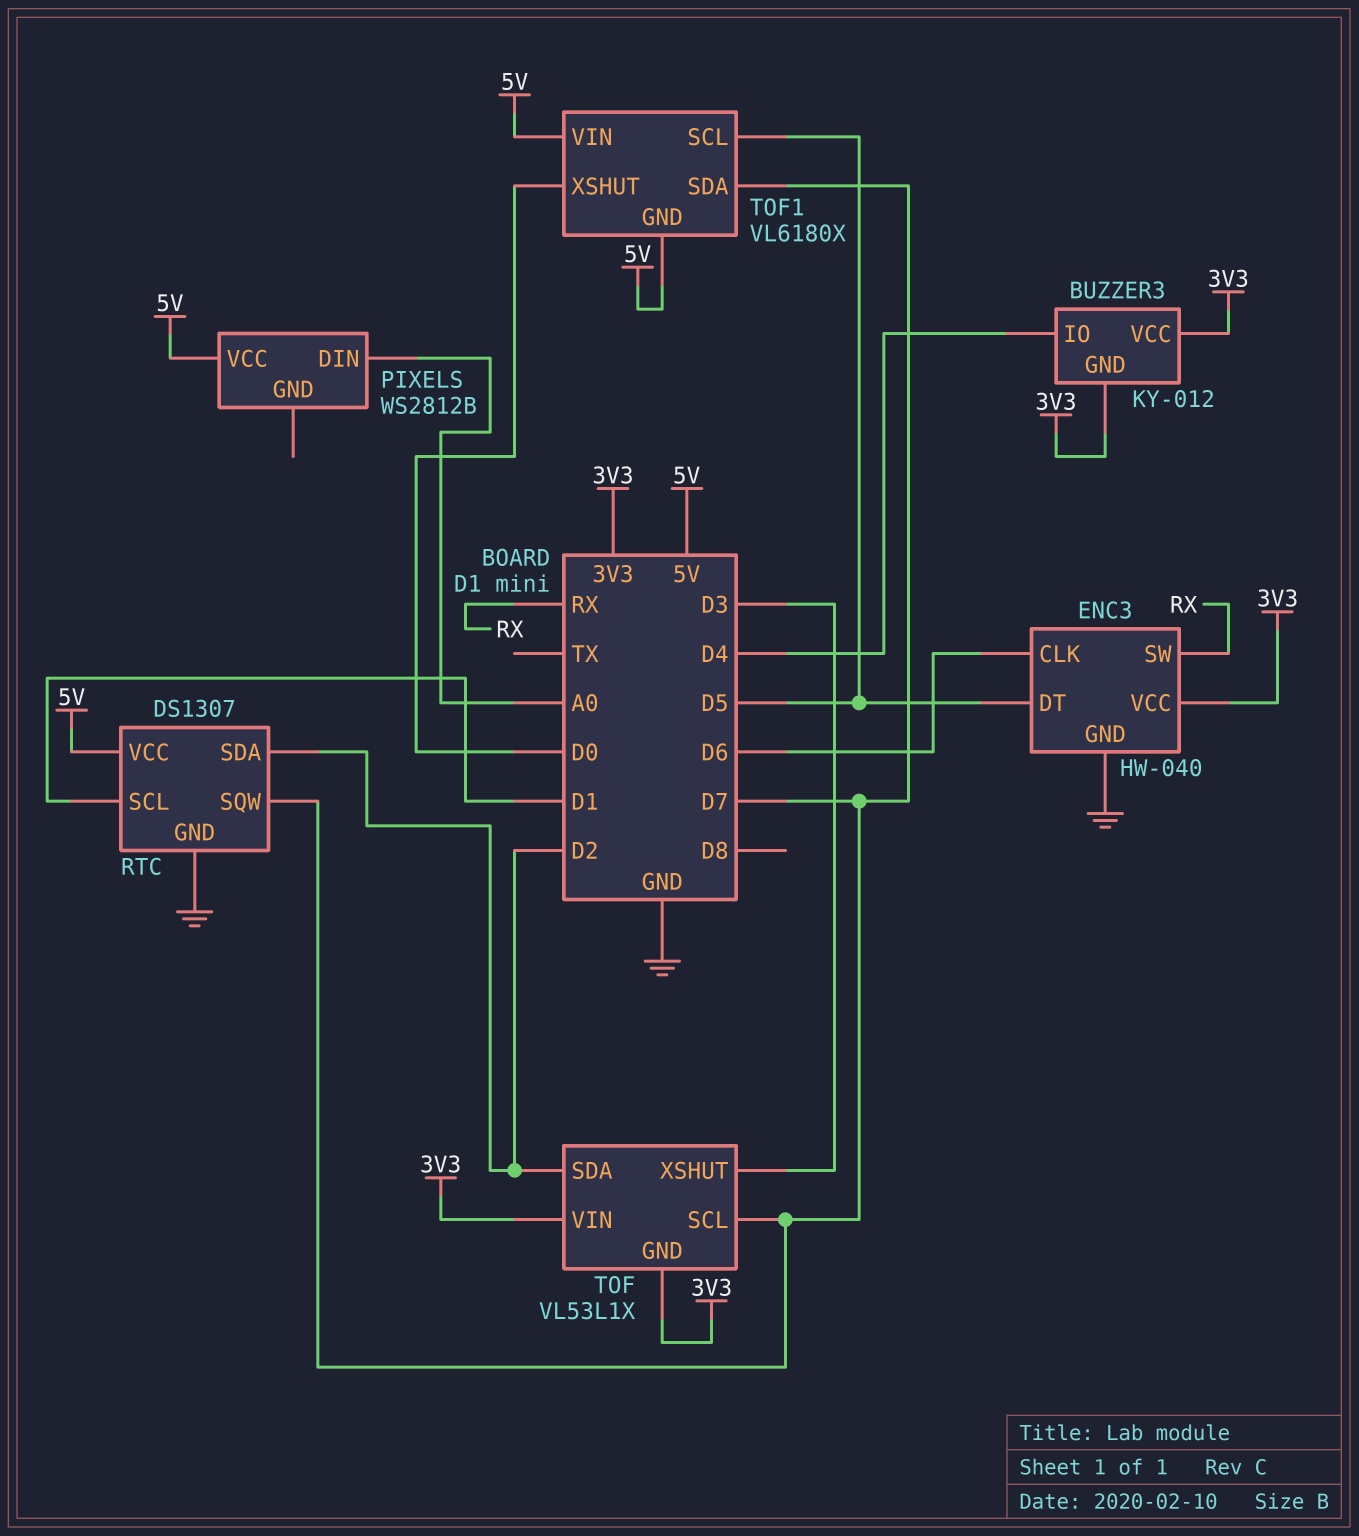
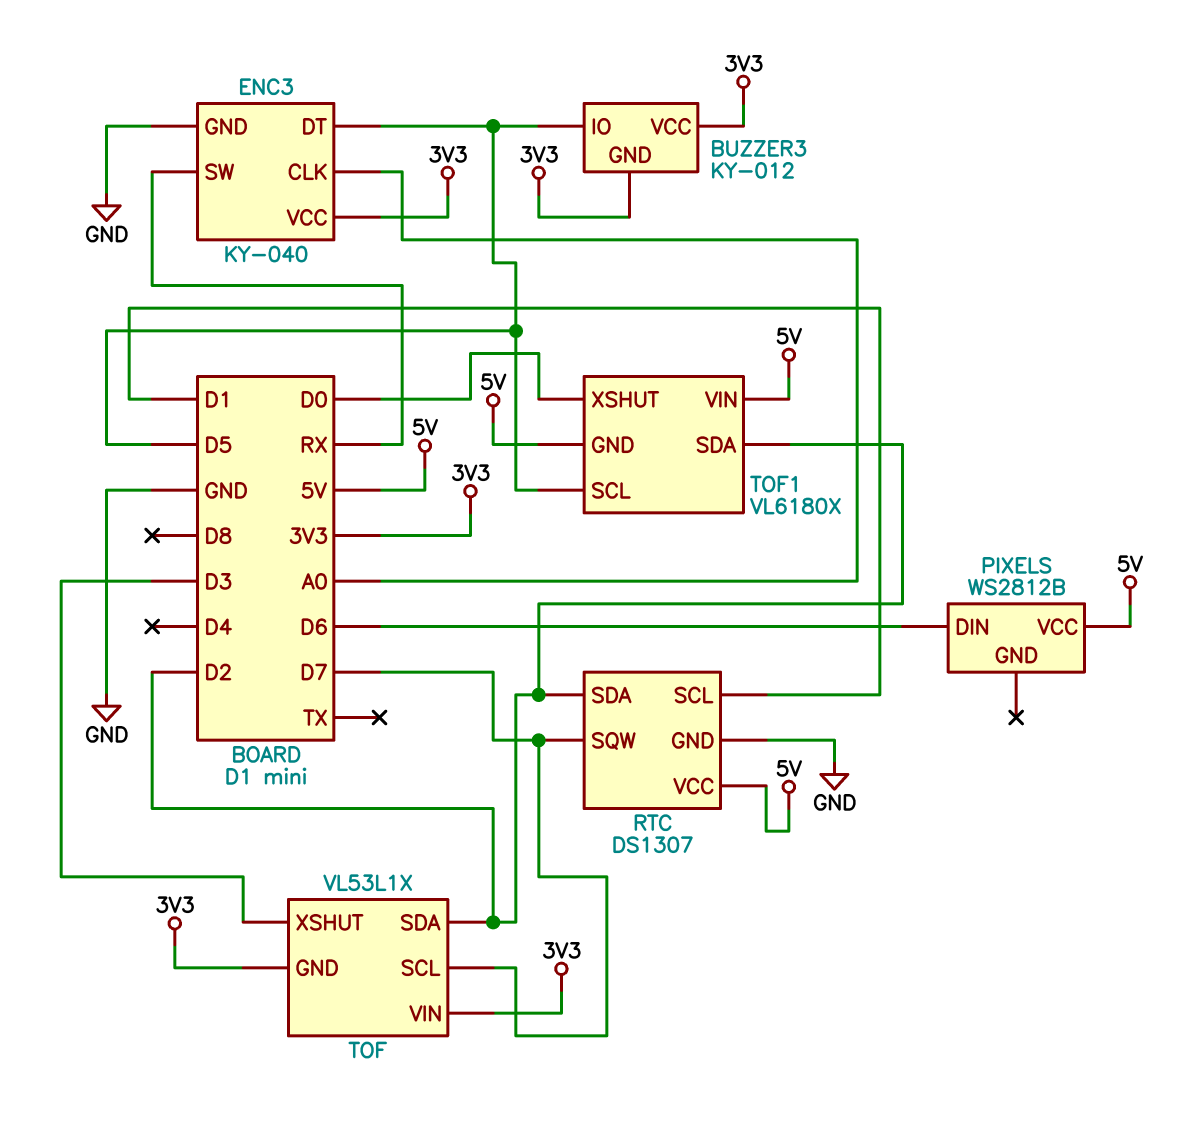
BUZZER3 pin IO: D4 -> D5
ENC3: HW-040 -> KY-040
ENC3 pin CLK: D6 -> A0
PIXELS pin DIN: A0 -> D6
TOF1 pin SDA: D7 -> D2

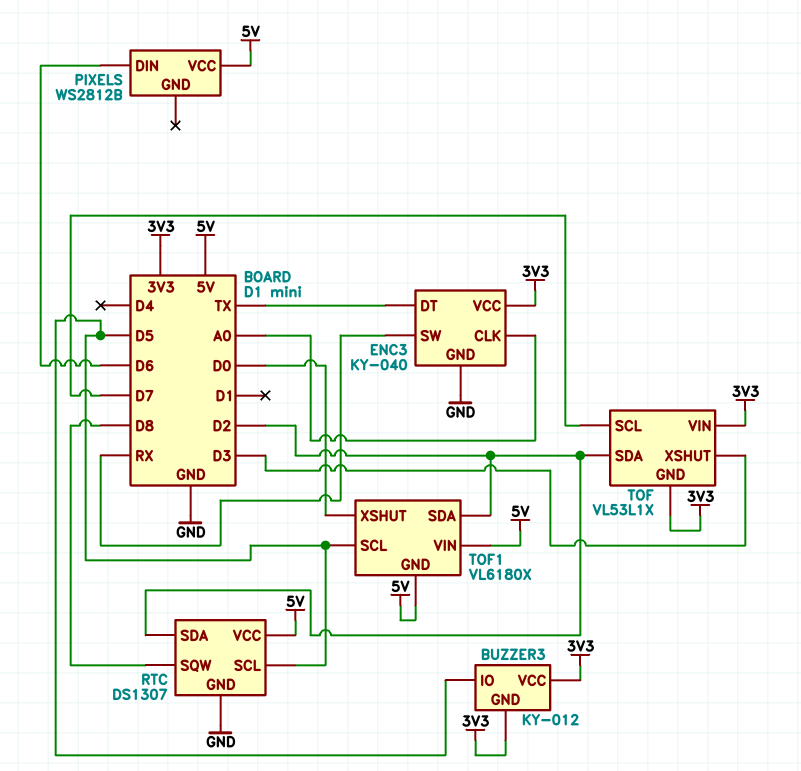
ENC3 pin DT: D5 -> TX
RTC pin SCL: D1 -> D5
RTC pin SQW: D7 -> D8

